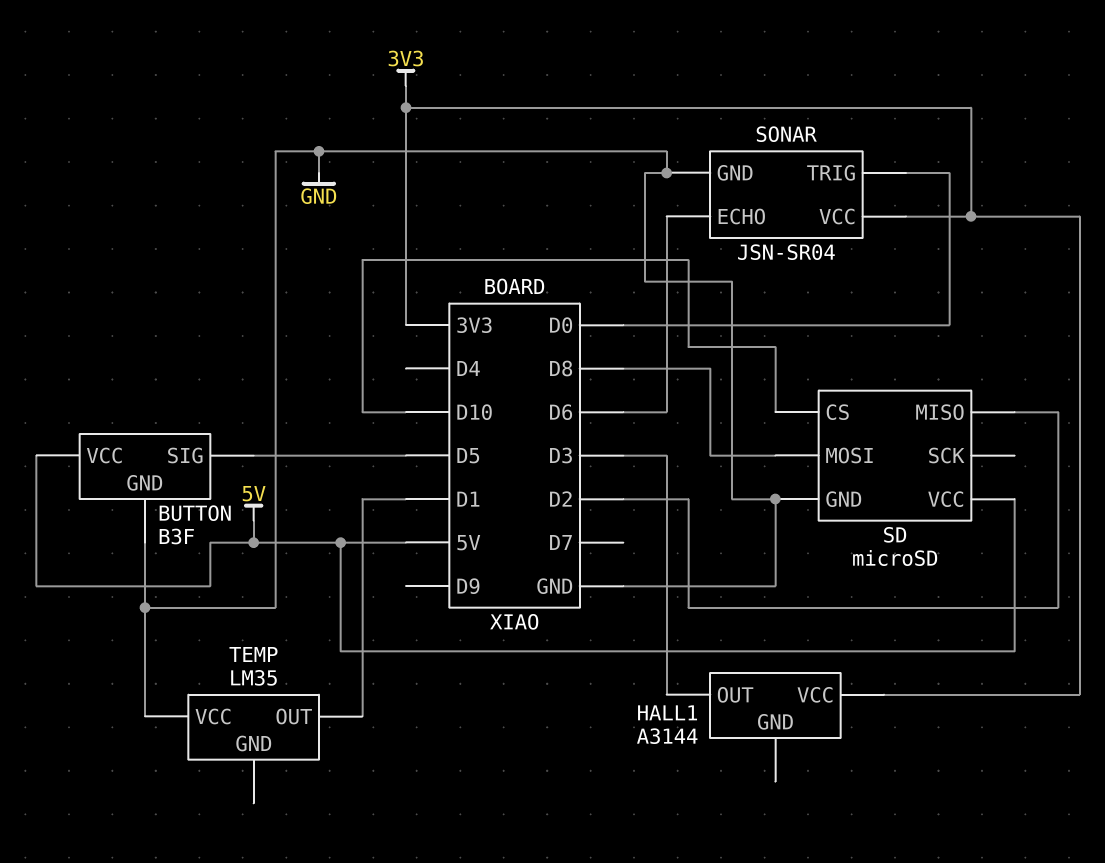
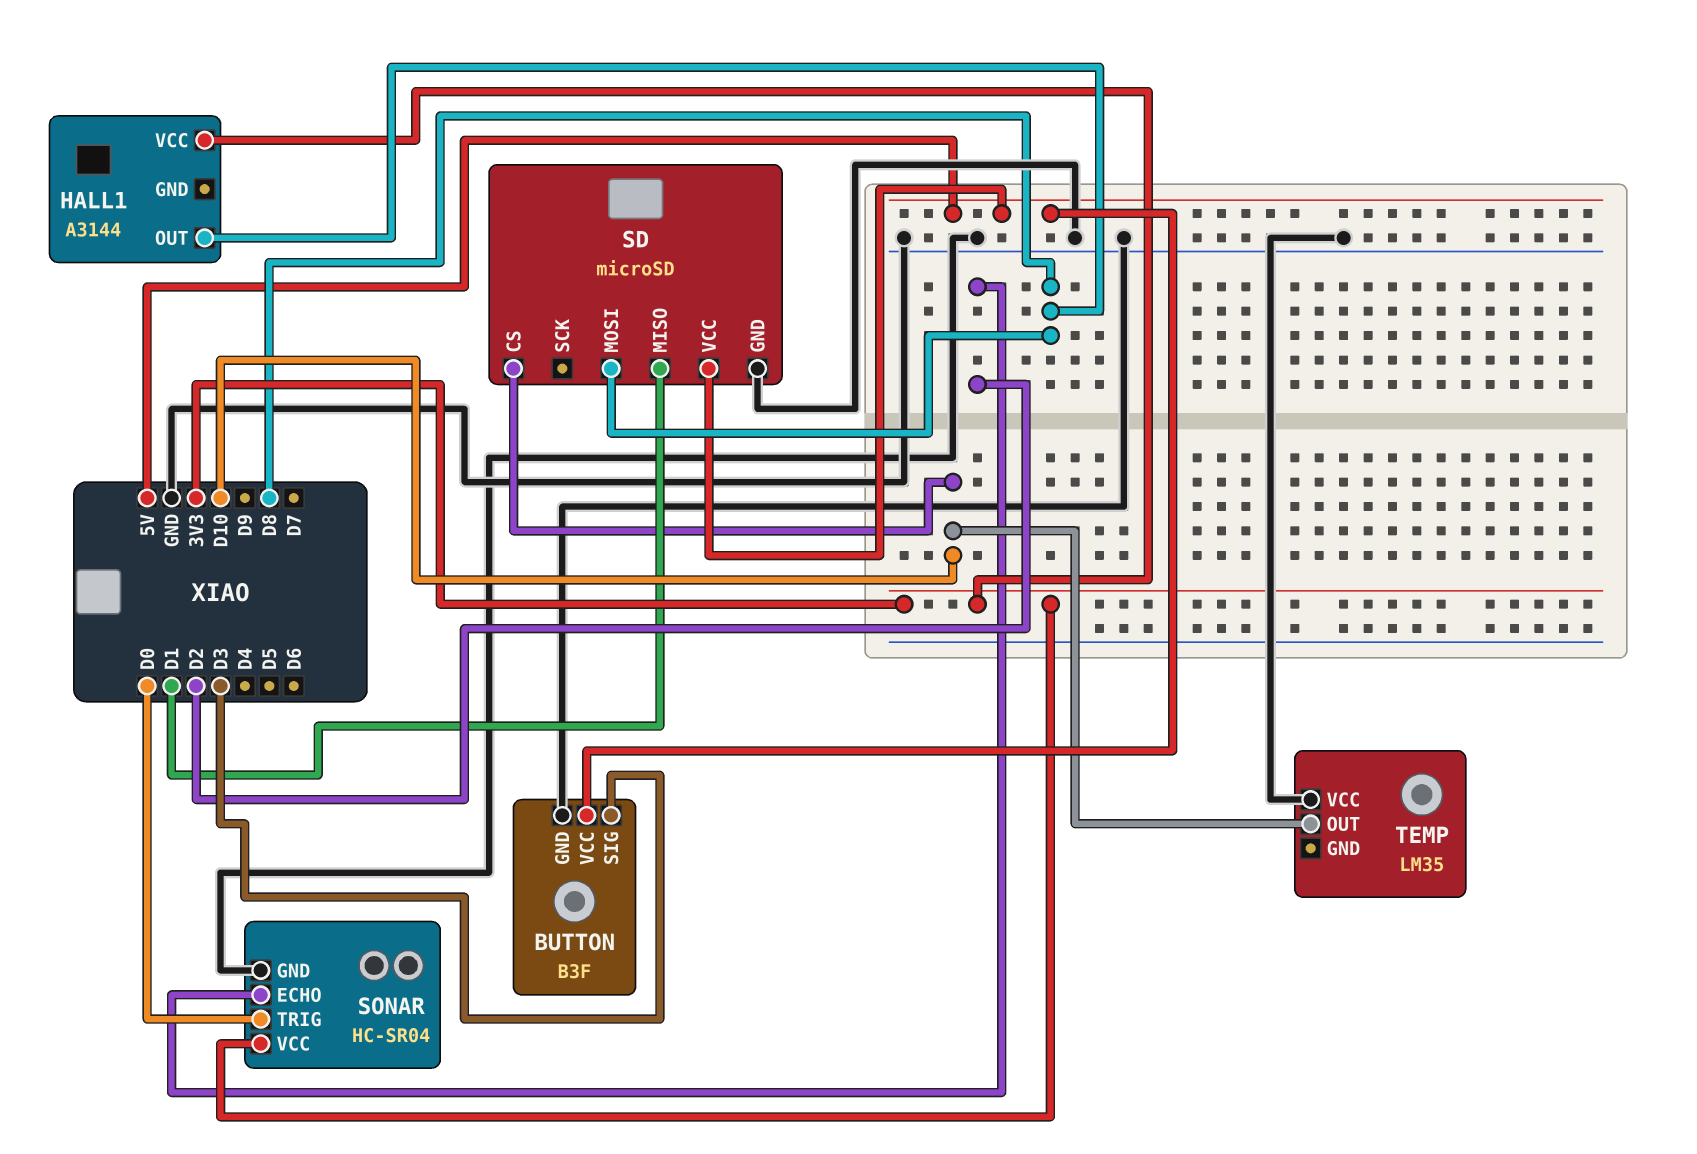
BUTTON pin SIG: D5 -> D3
HALL1 pin OUT: D3 -> D8
SD pin MISO: D2 -> D1
SONAR: JSN-SR04 -> HC-SR04
SONAR pin ECHO: D6 -> D2
TEMP pin OUT: D1 -> D10

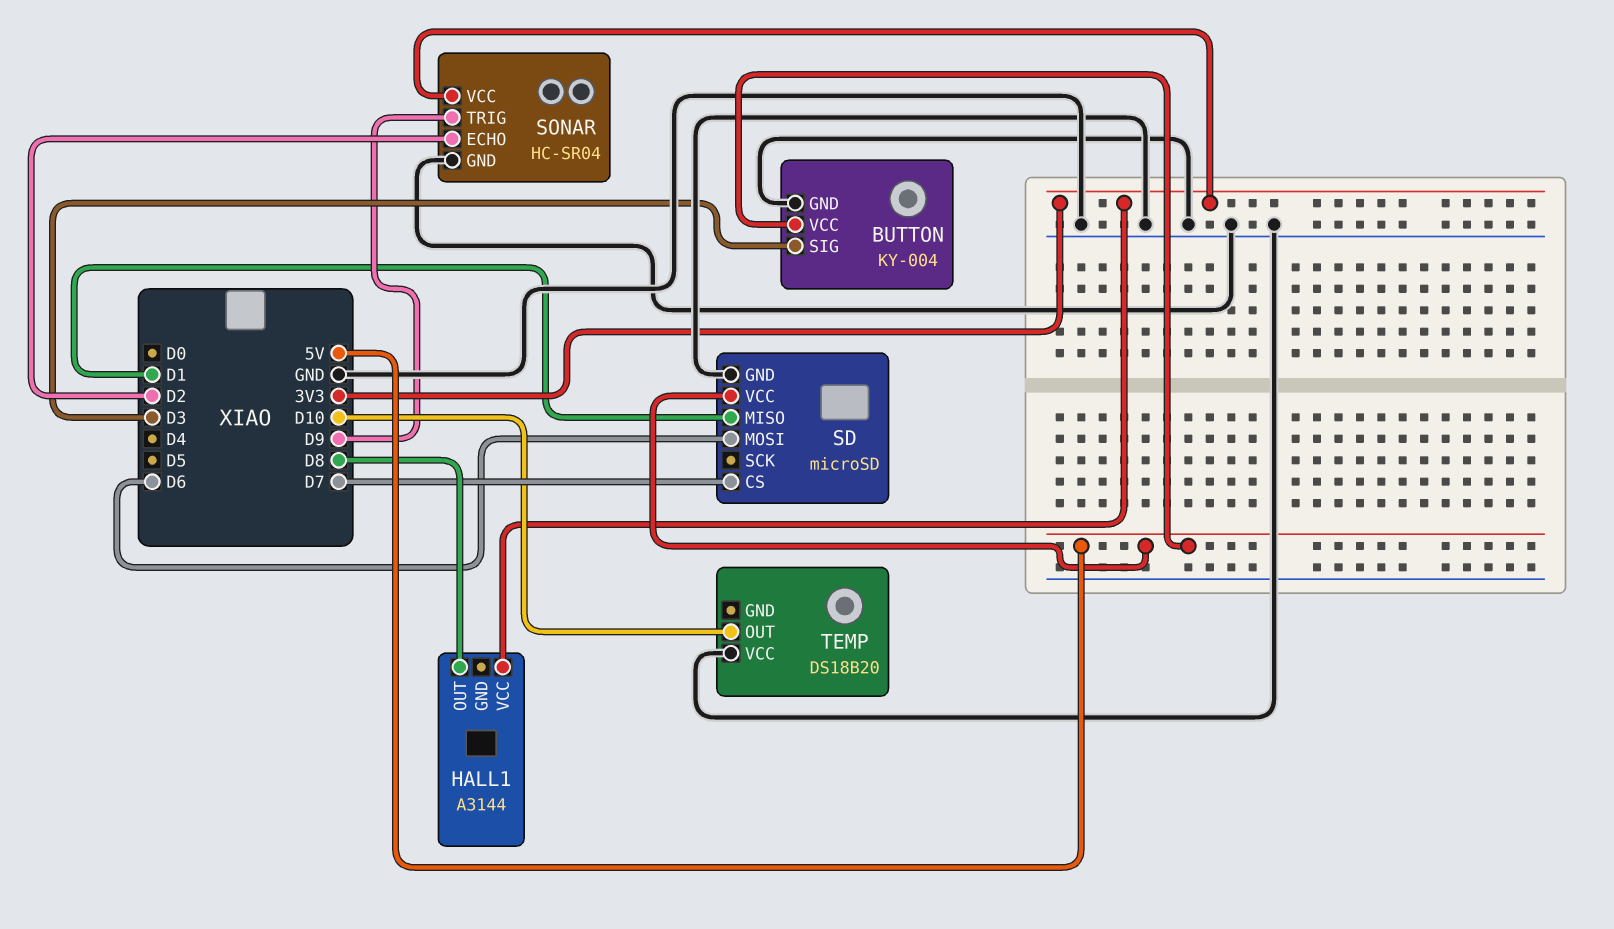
BUTTON: B3F -> KY-004
SD pin CS: D10 -> D7
SD pin MOSI: D8 -> D6
SONAR pin TRIG: D0 -> D9
TEMP: LM35 -> DS18B20

